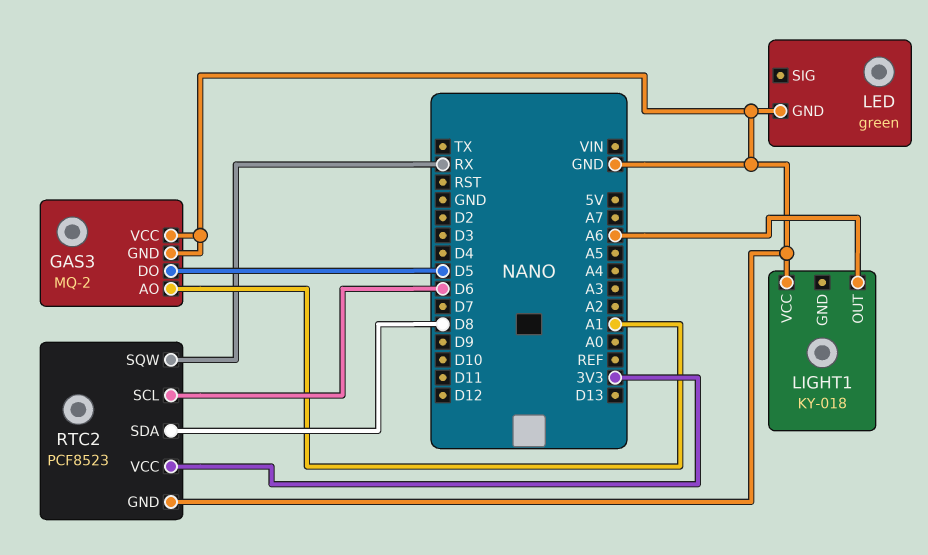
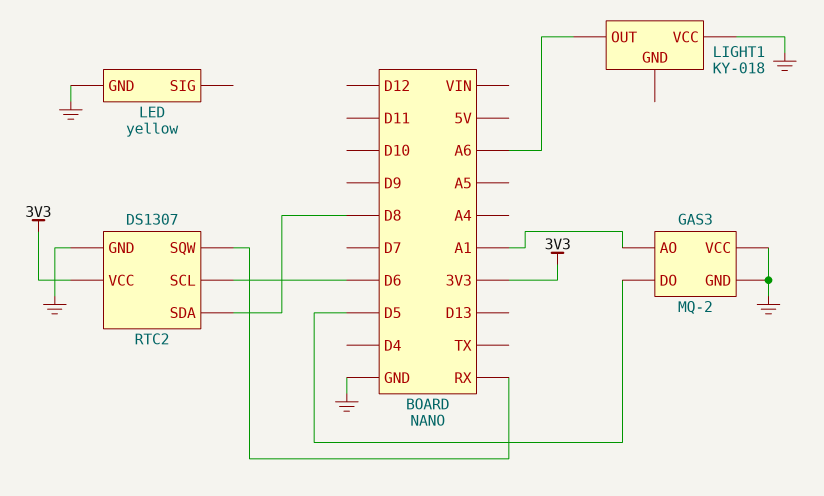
LED: green -> yellow
RTC2: PCF8523 -> DS1307

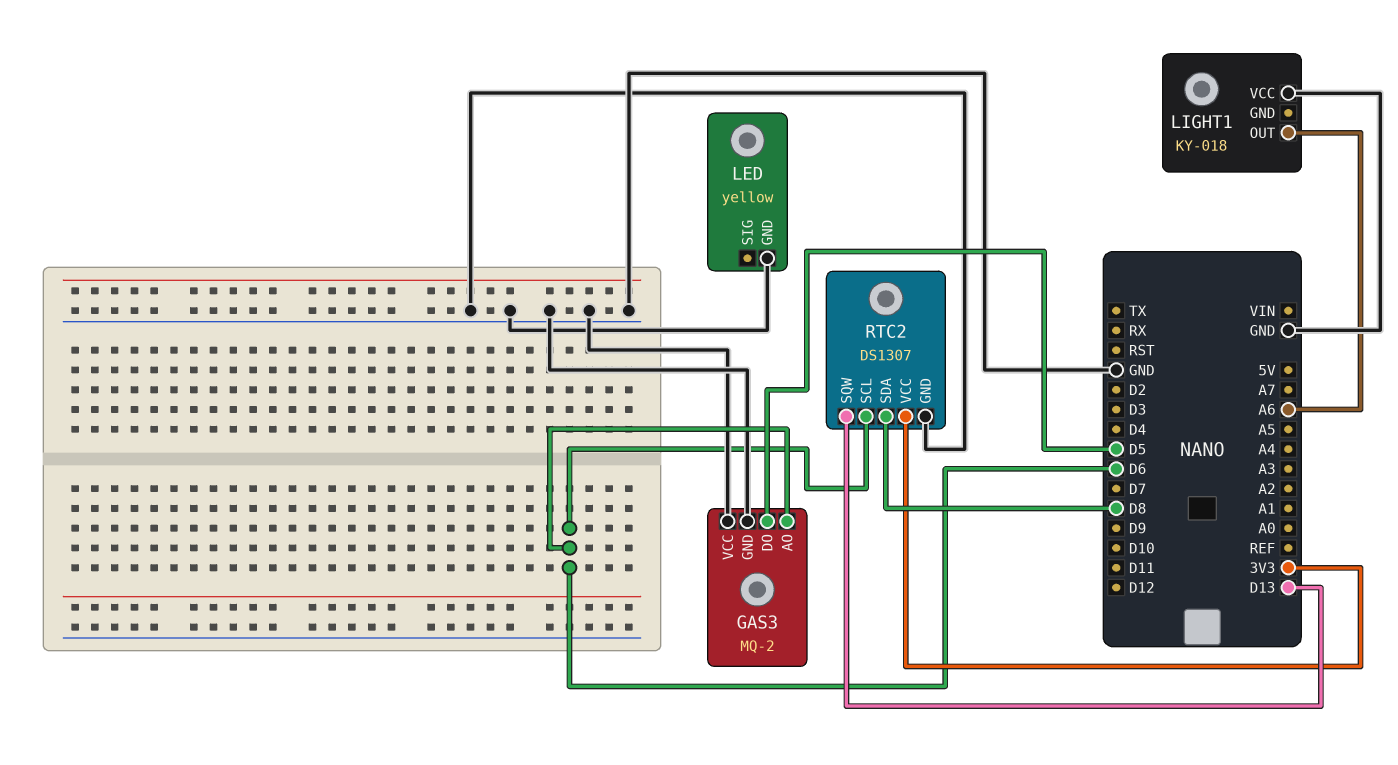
GAS3 pin AO: A1 -> D6
RTC2 pin SQW: RX -> D13

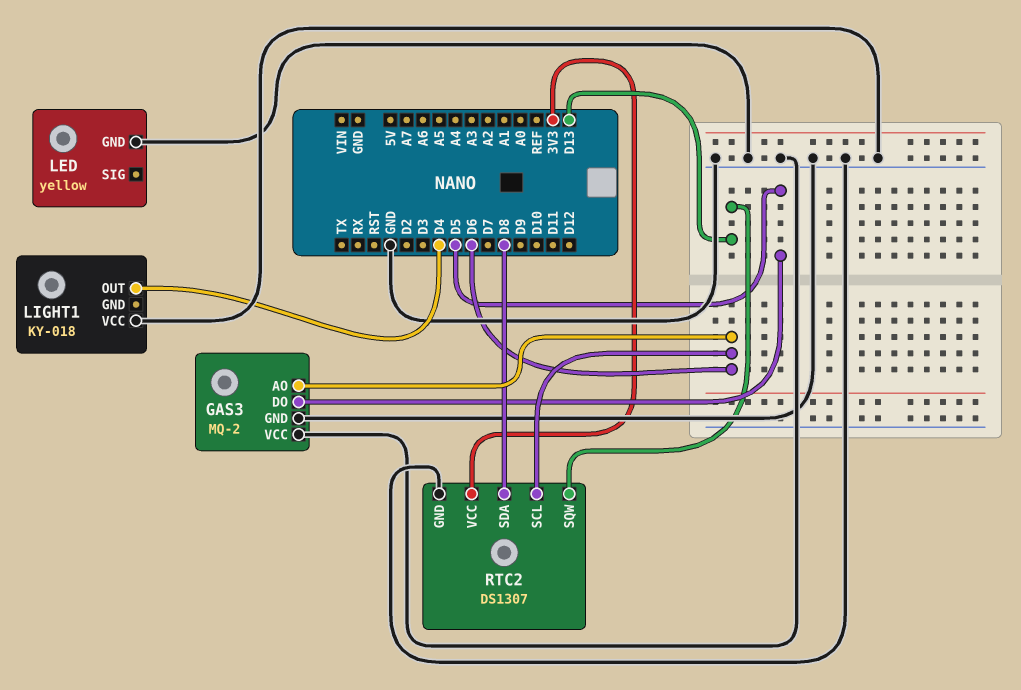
LIGHT1 pin OUT: A6 -> D4

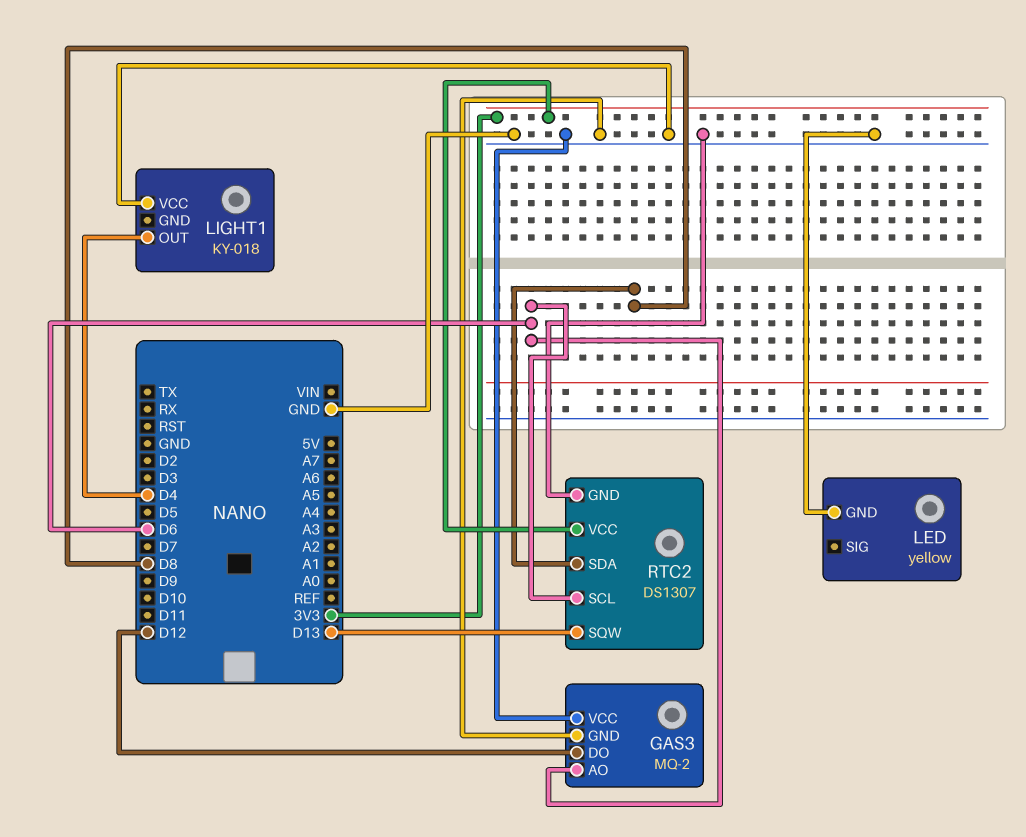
GAS3 pin DO: D5 -> D12

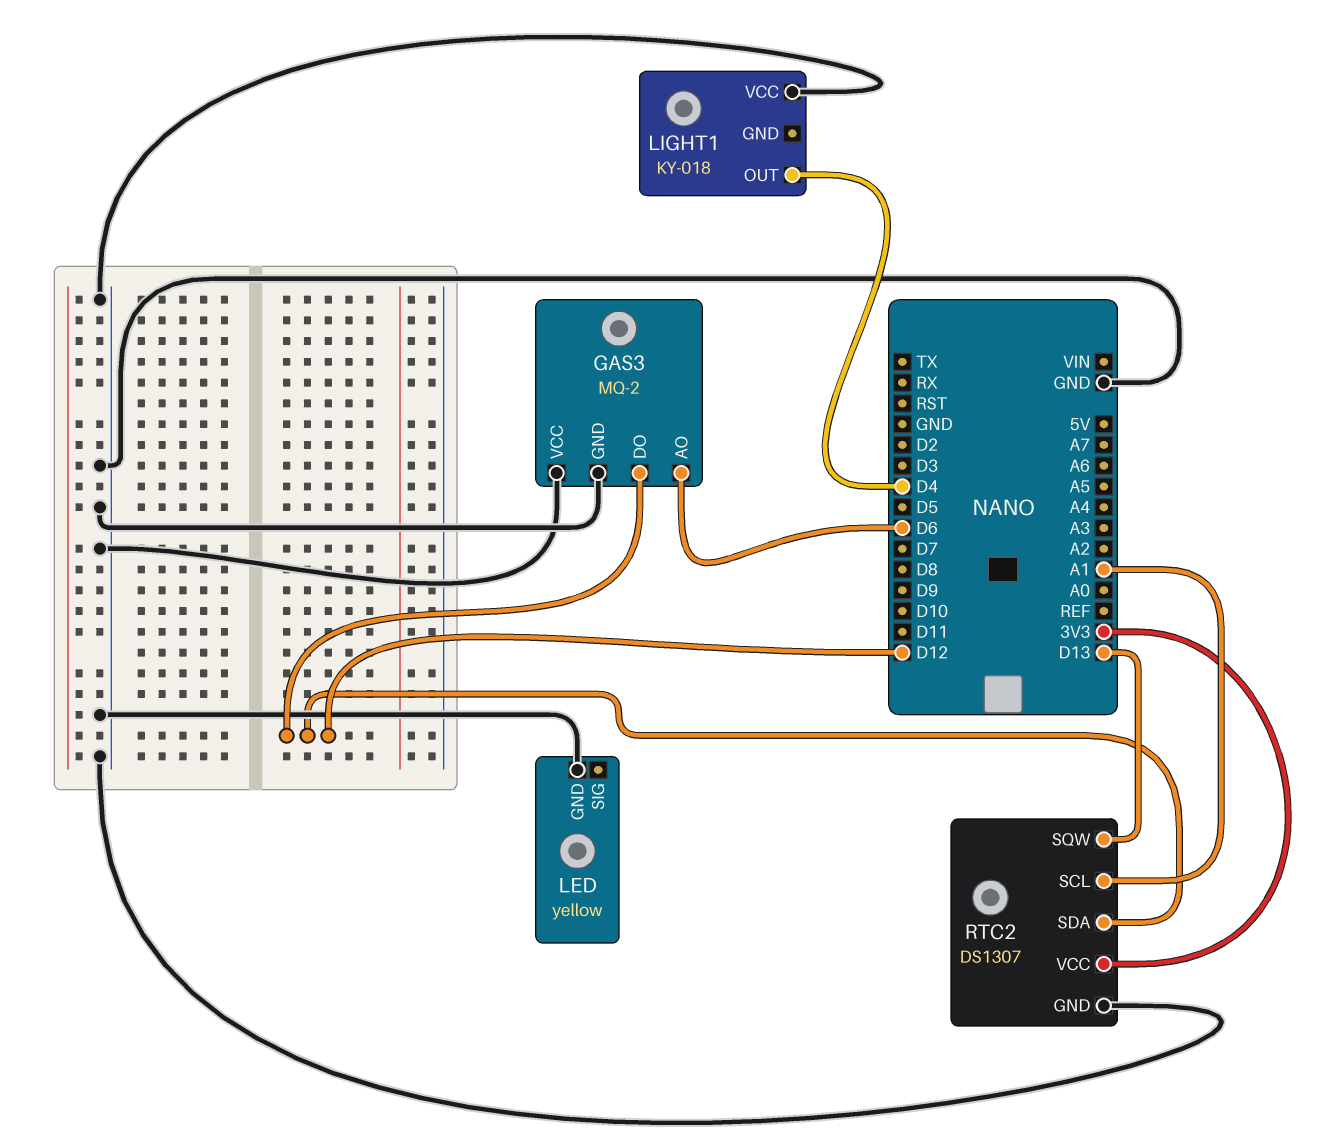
RTC2 pin SCL: D6 -> A1
RTC2 pin SDA: D8 -> D12

